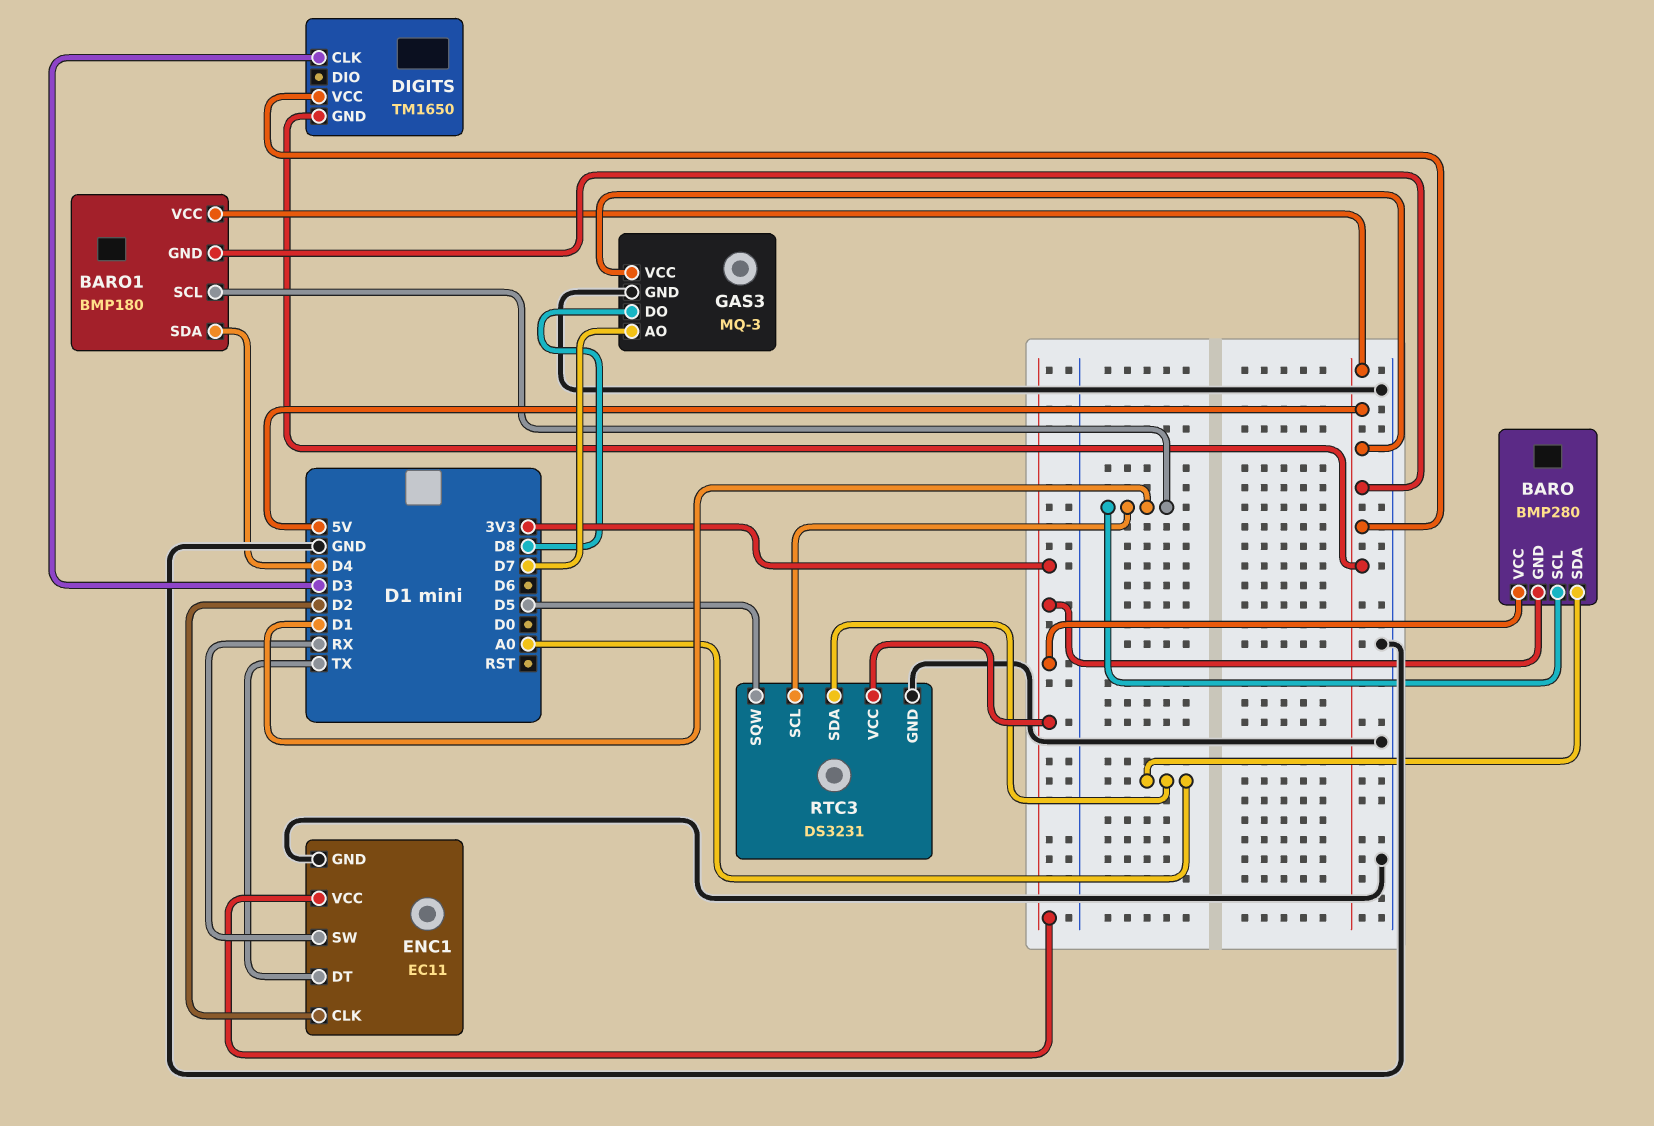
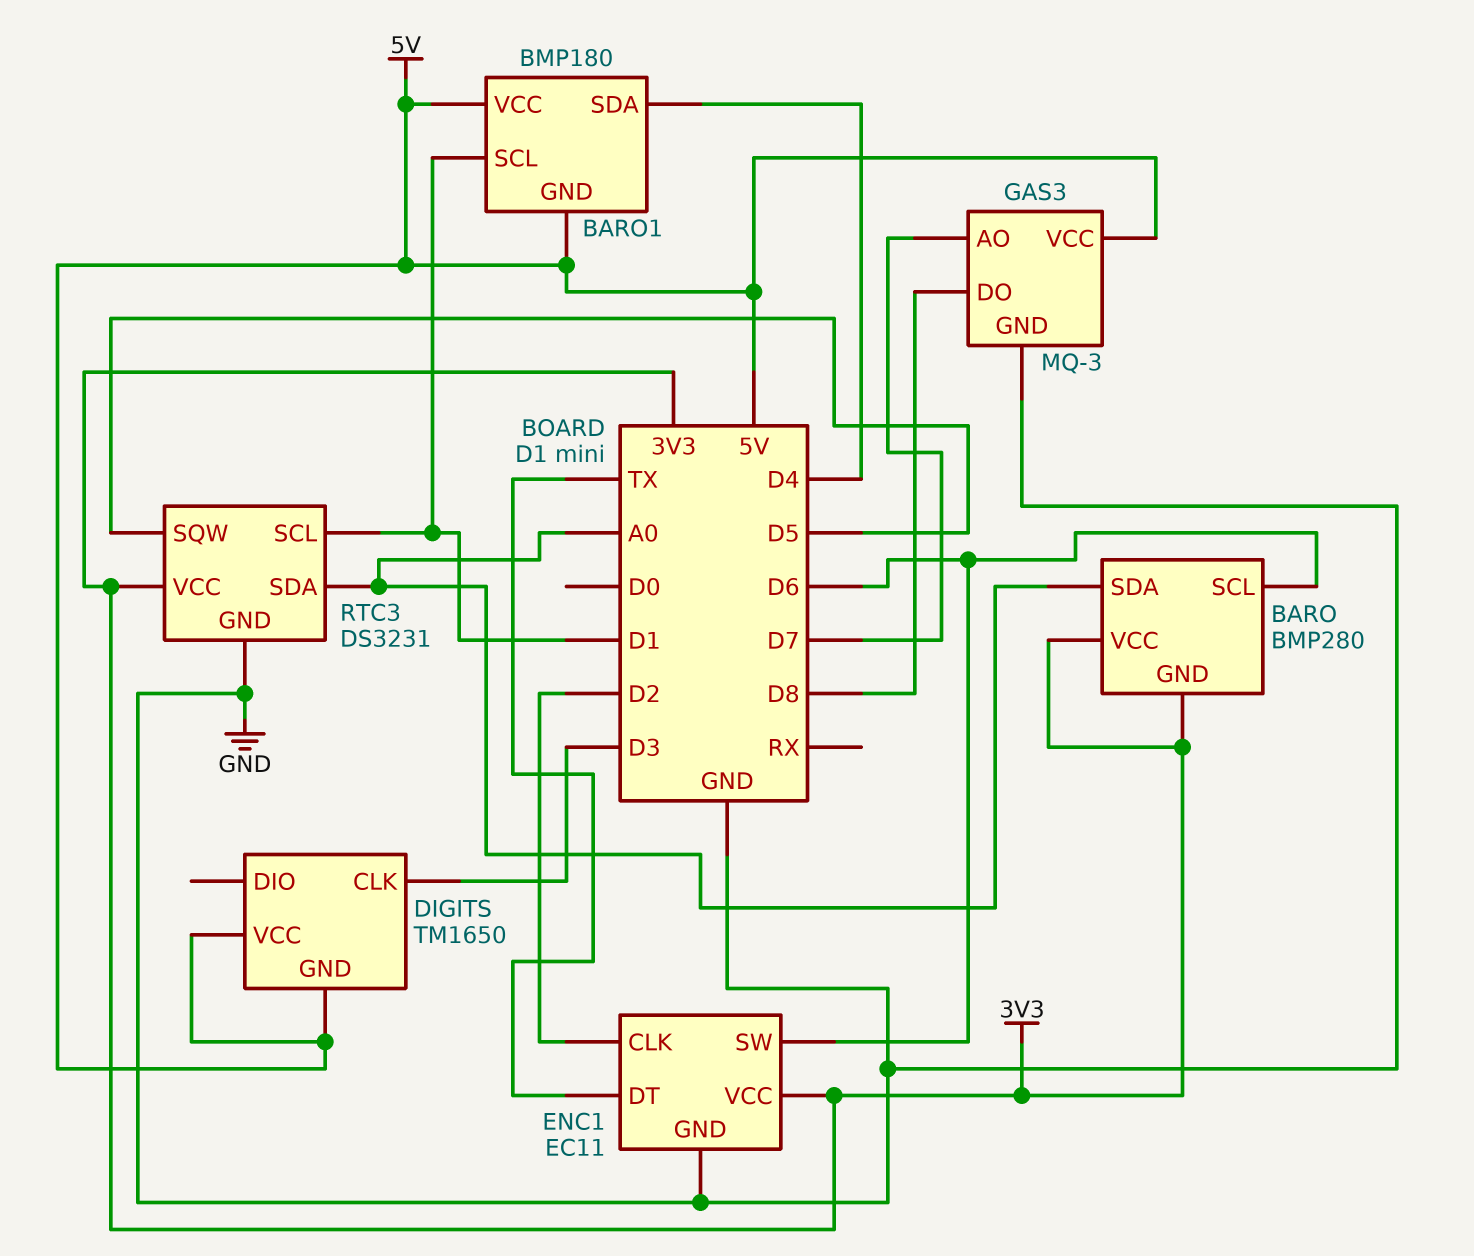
BARO pin SCL: D1 -> D6
ENC1 pin SW: RX -> D6

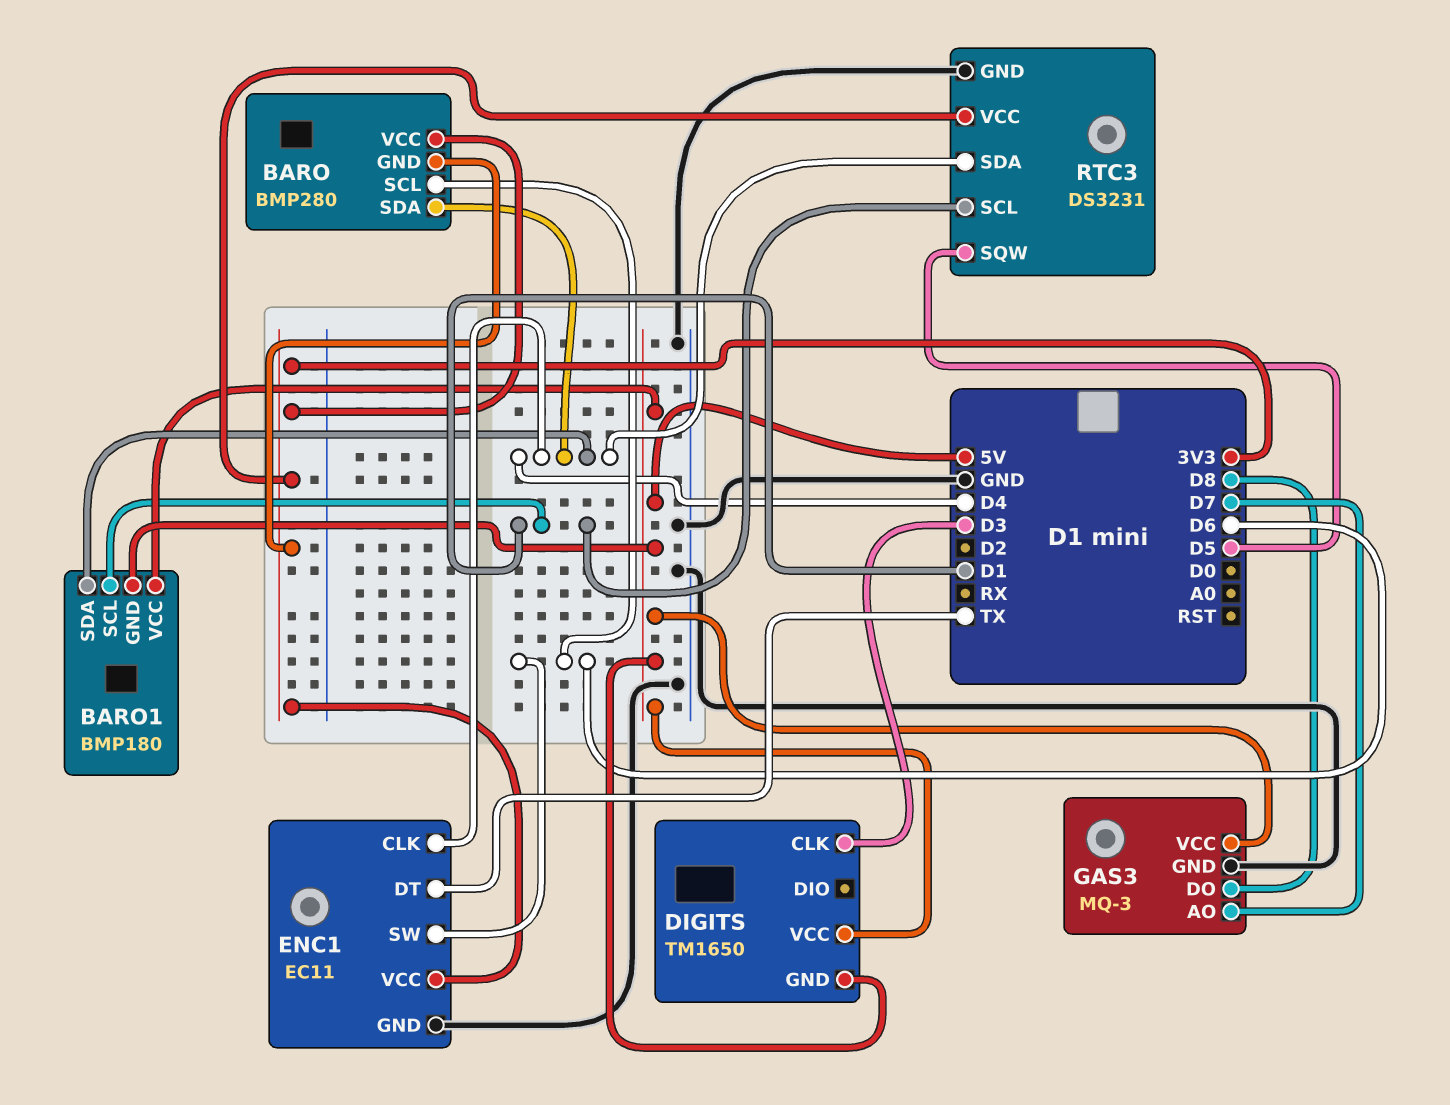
BARO pin SDA: A0 -> D4
ENC1 pin CLK: D2 -> D4
RTC3 pin SDA: A0 -> D4

